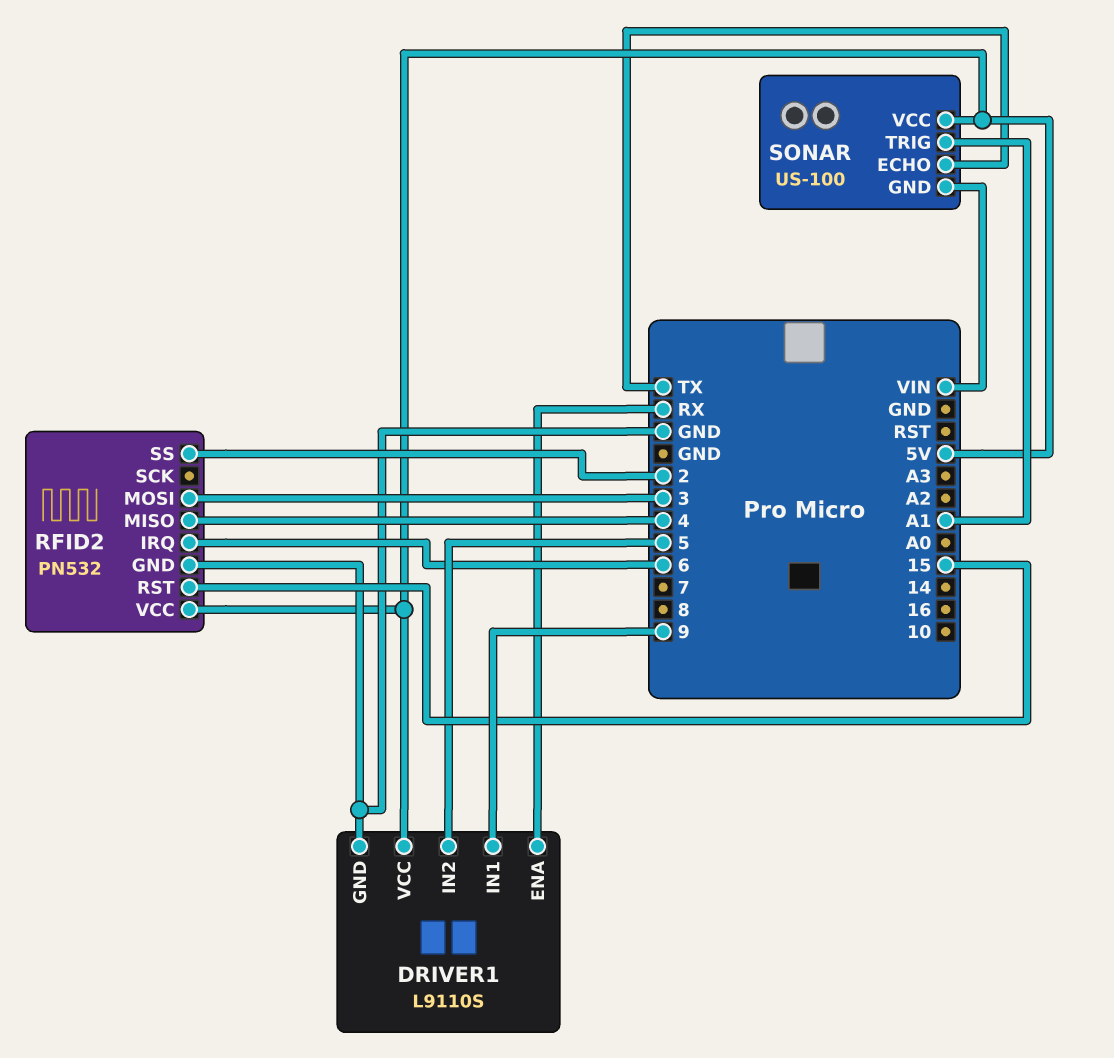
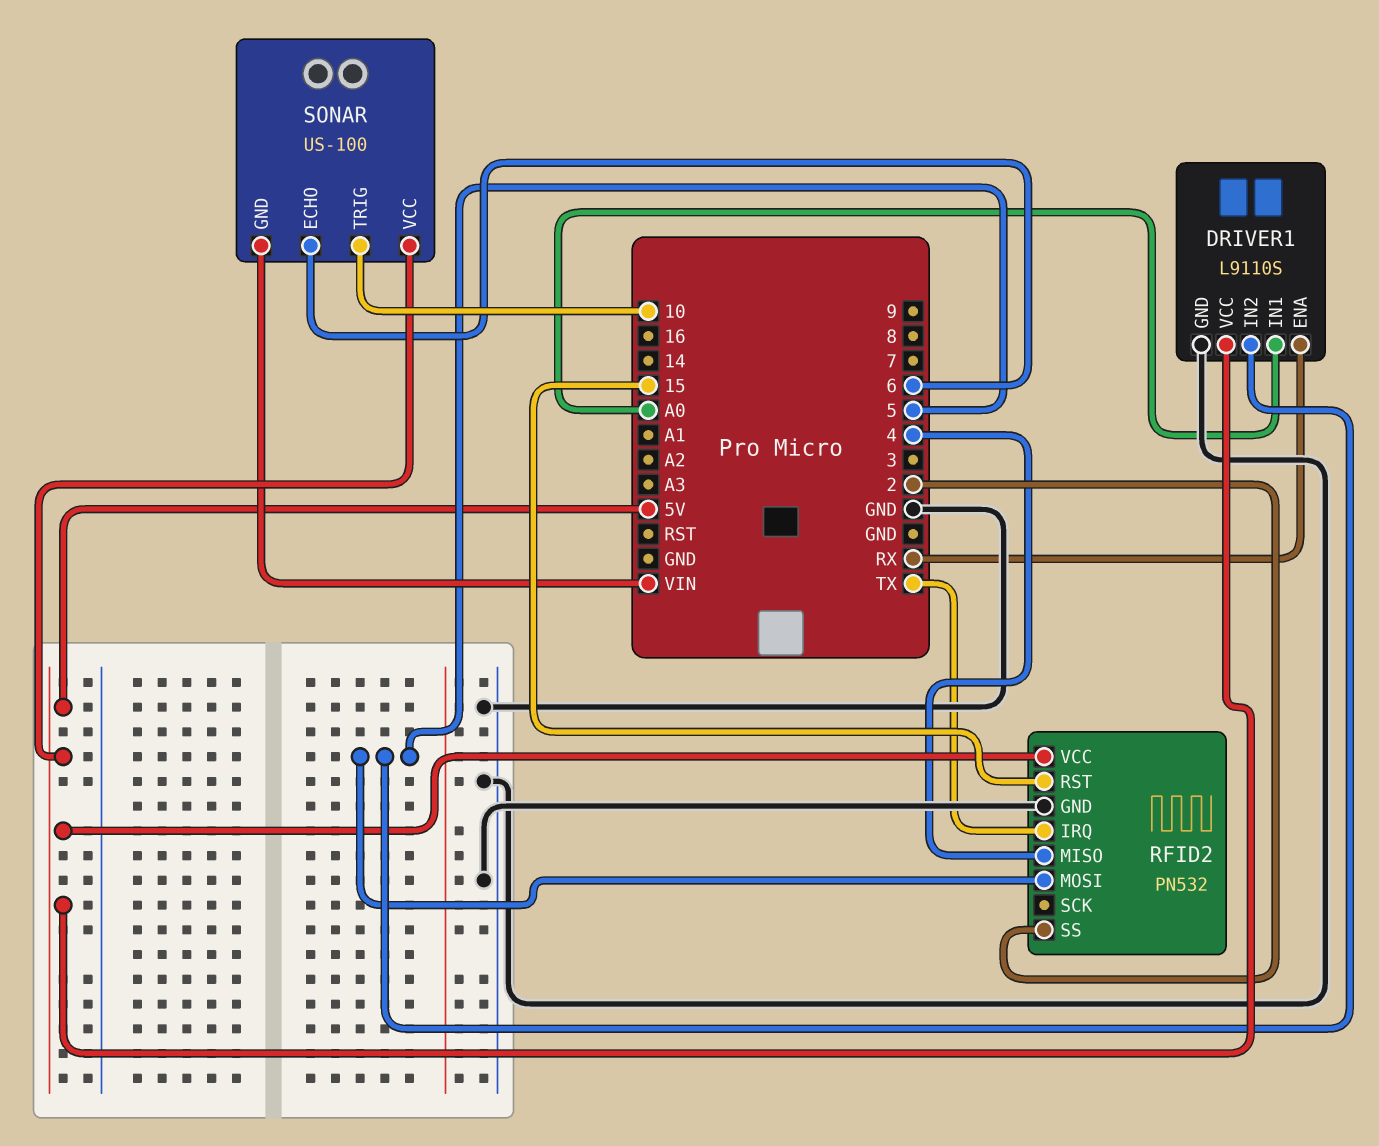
DRIVER1 pin IN1: 9 -> A0
RFID2 pin IRQ: 6 -> TX
RFID2 pin MOSI: 3 -> 5
SONAR pin ECHO: TX -> 6
SONAR pin TRIG: A1 -> 10

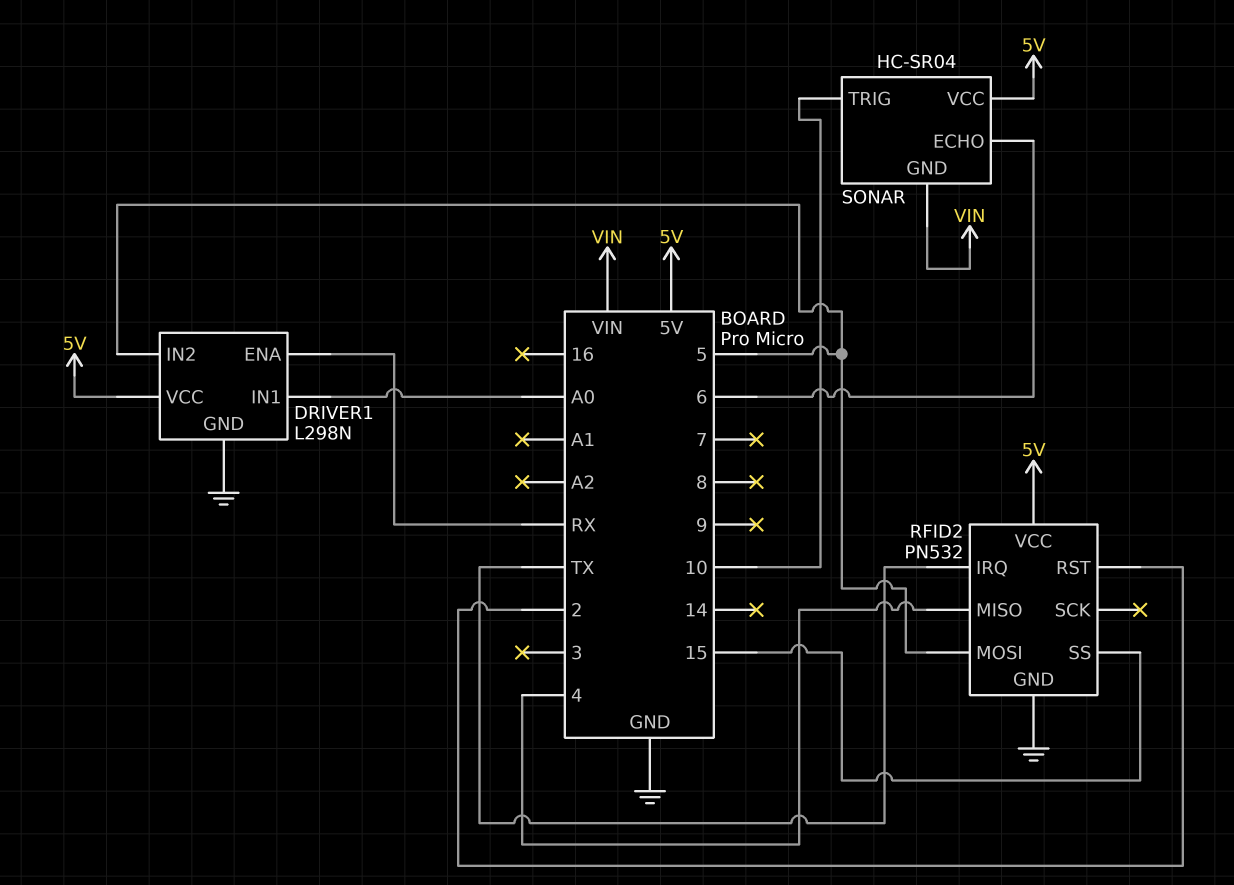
DRIVER1: L9110S -> L298N
RFID2 pin RST: 15 -> 2
RFID2 pin SS: 2 -> 15
SONAR: US-100 -> HC-SR04

